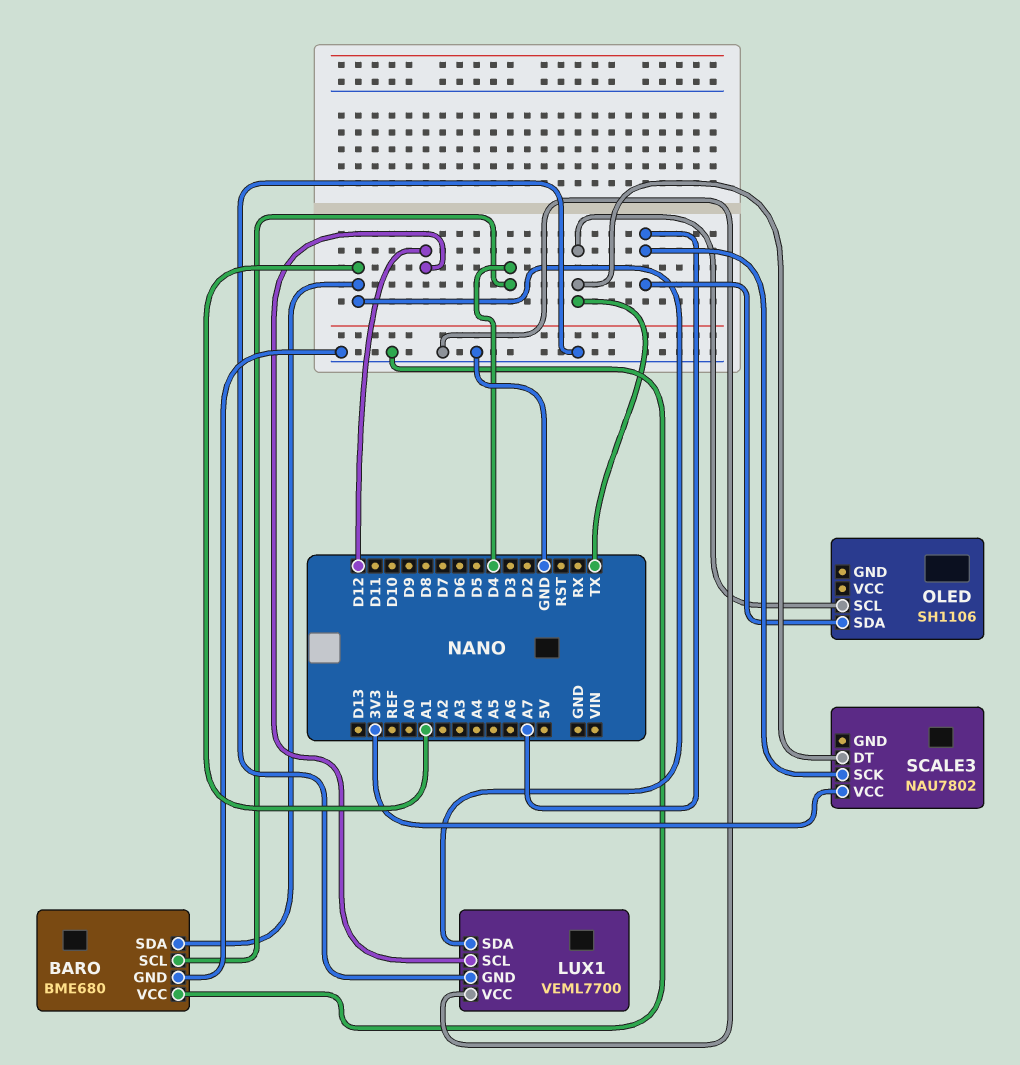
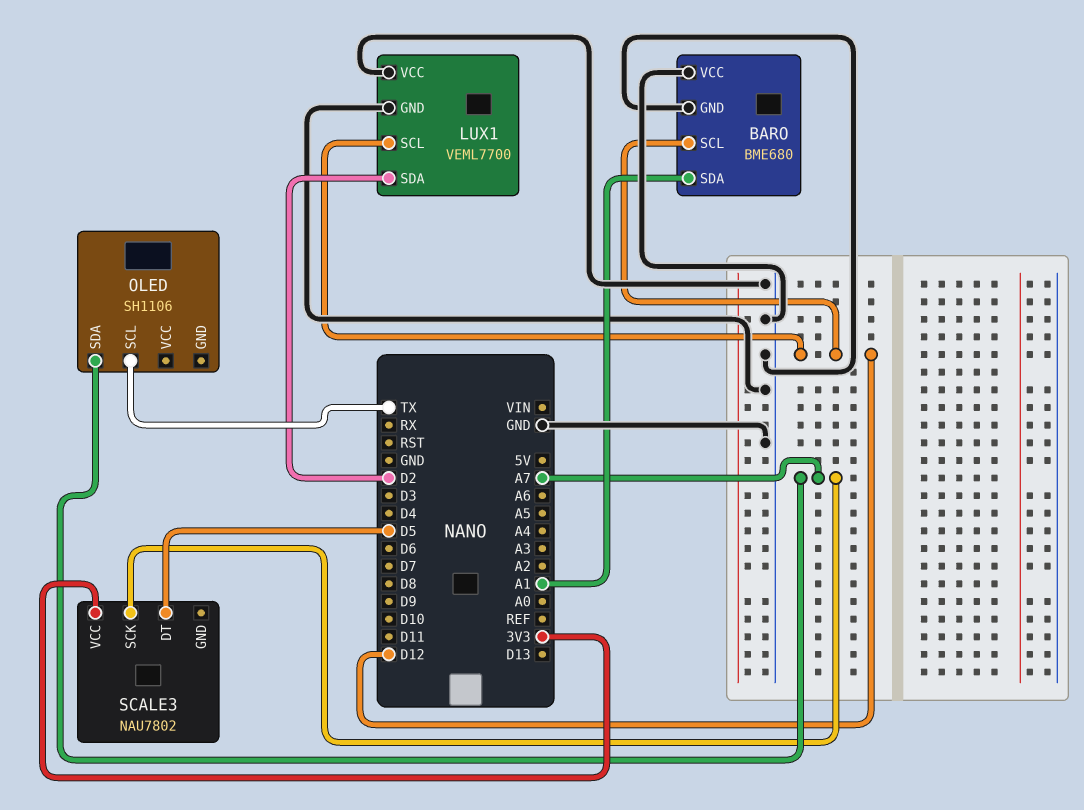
BARO pin SCL: D4 -> D12
LUX1 pin SDA: A1 -> D2
SCALE3 pin DT: TX -> D5

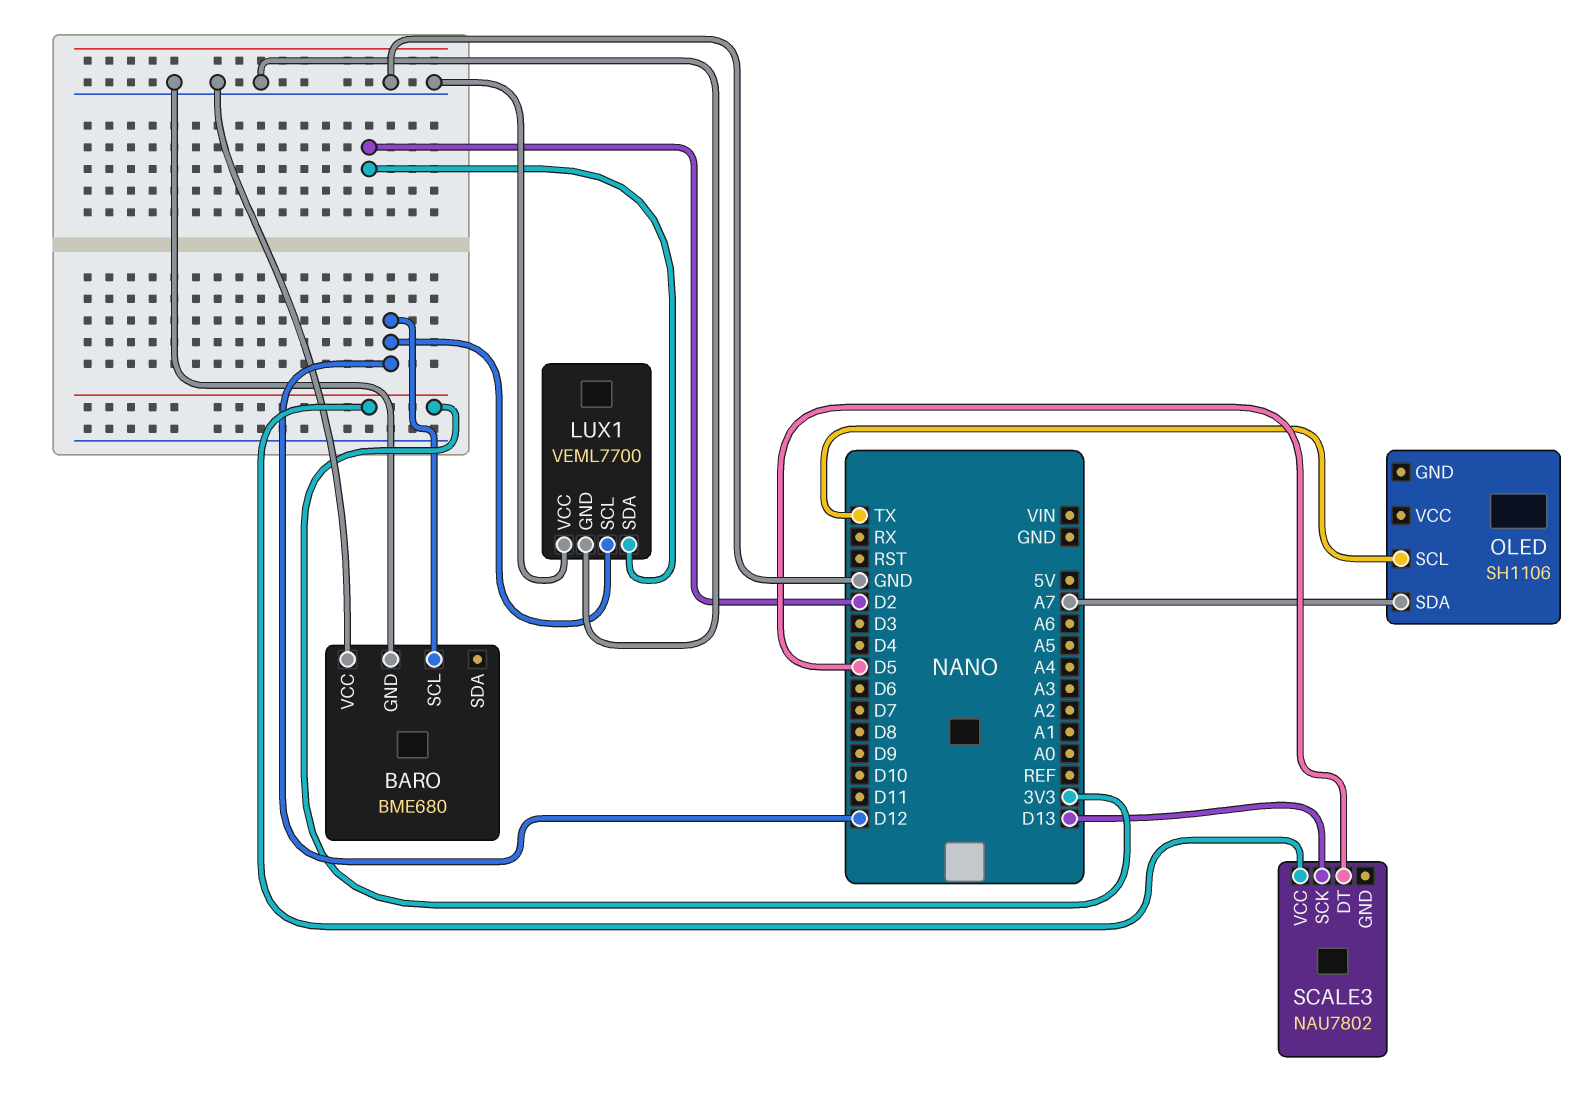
BARO pin SDA: A1 -> none
SCALE3 pin SCK: A7 -> D13

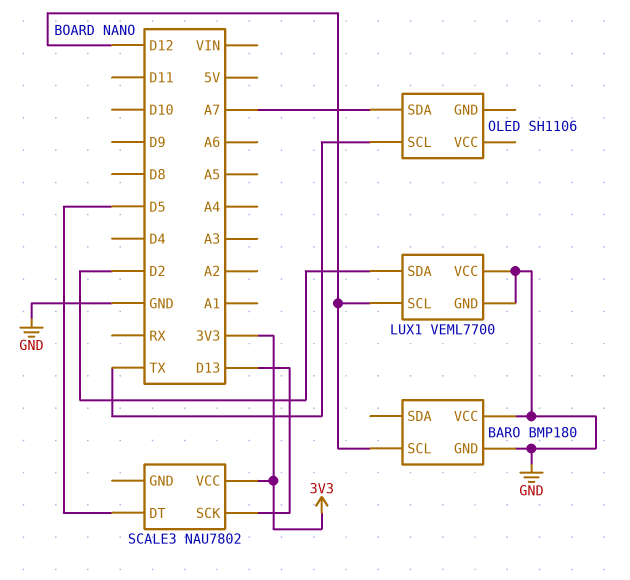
BARO: BME680 -> BMP180

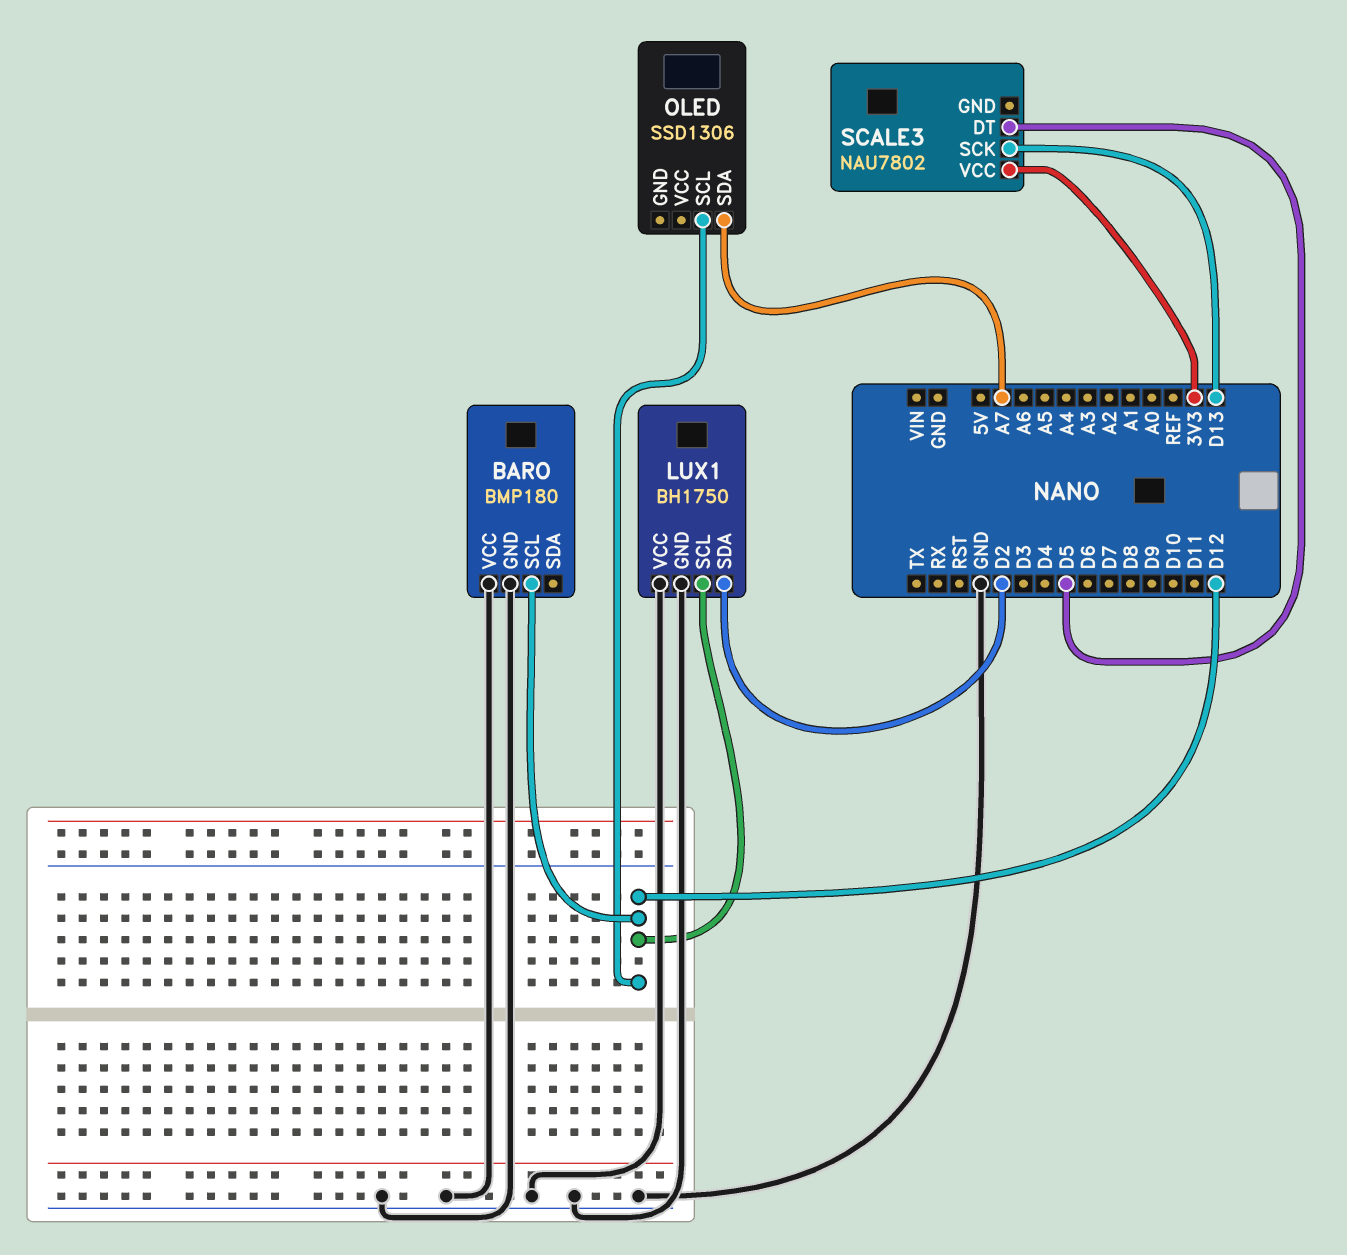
LUX1: VEML7700 -> BH1750
OLED: SH1106 -> SSD1306
OLED pin SCL: TX -> D12

